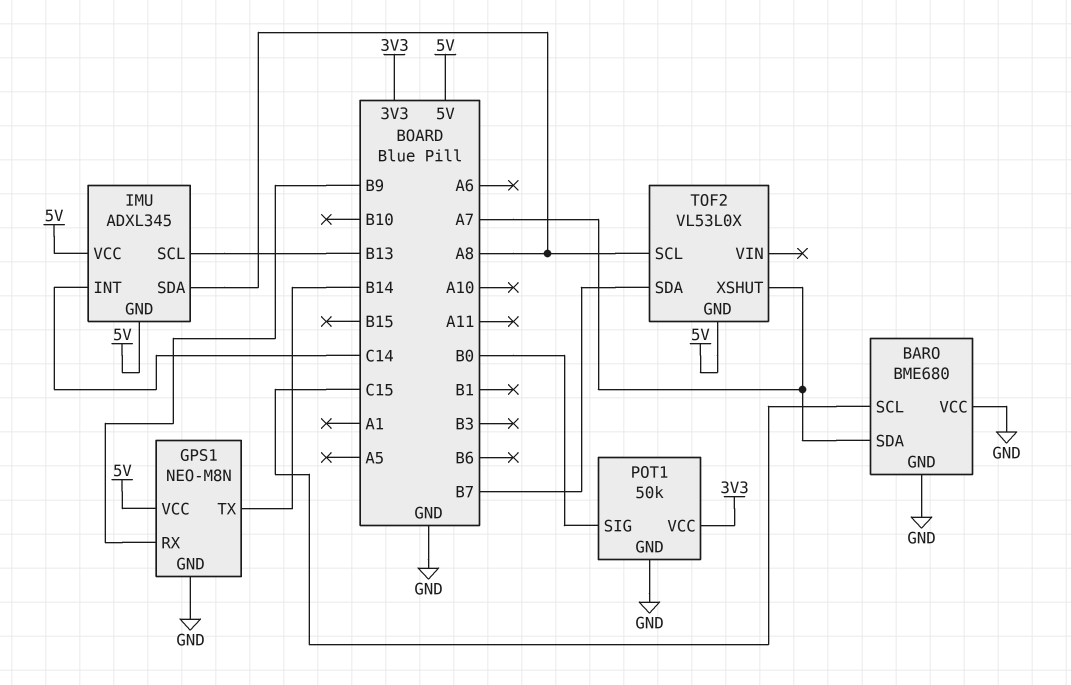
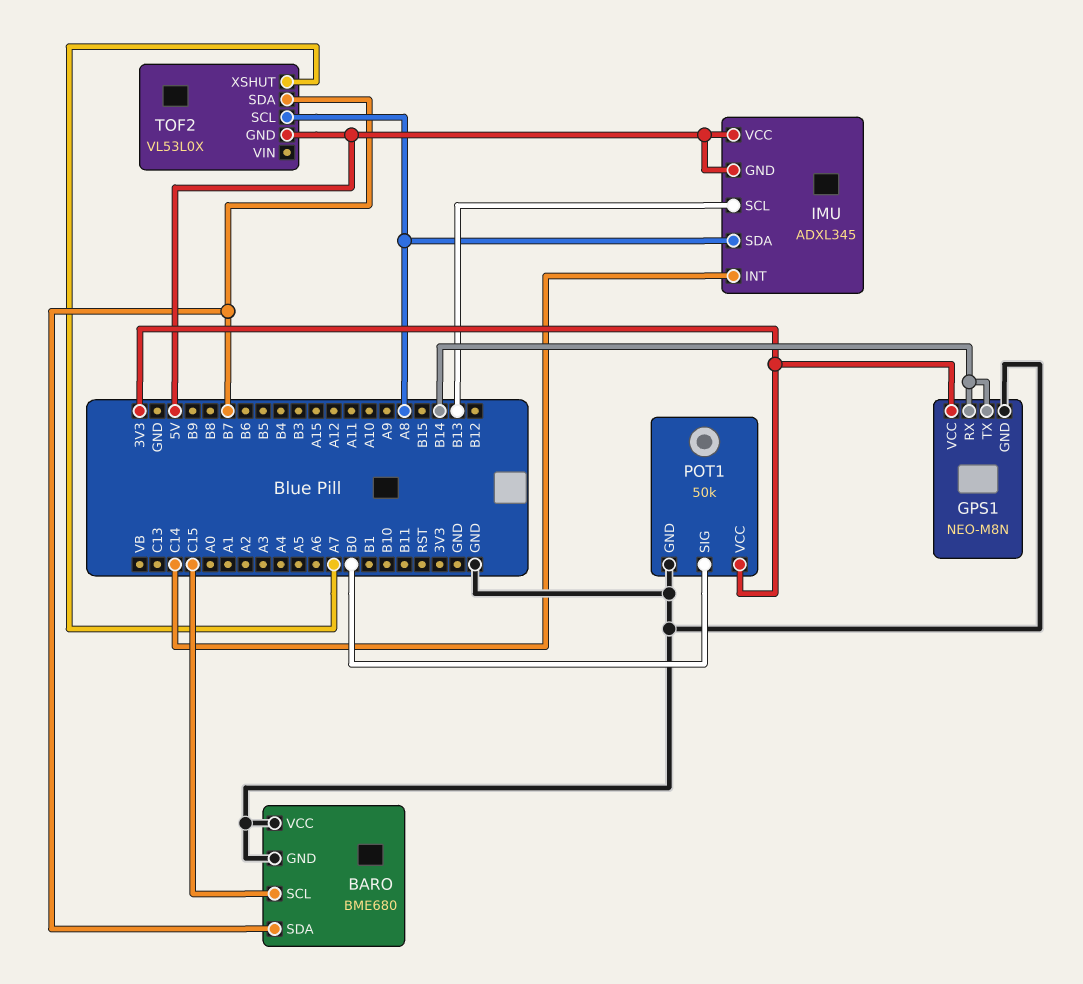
BARO pin SDA: A7 -> B7
GPS1 pin RX: B9 -> B14
GPS1 pin VCC: 5V -> 3V3

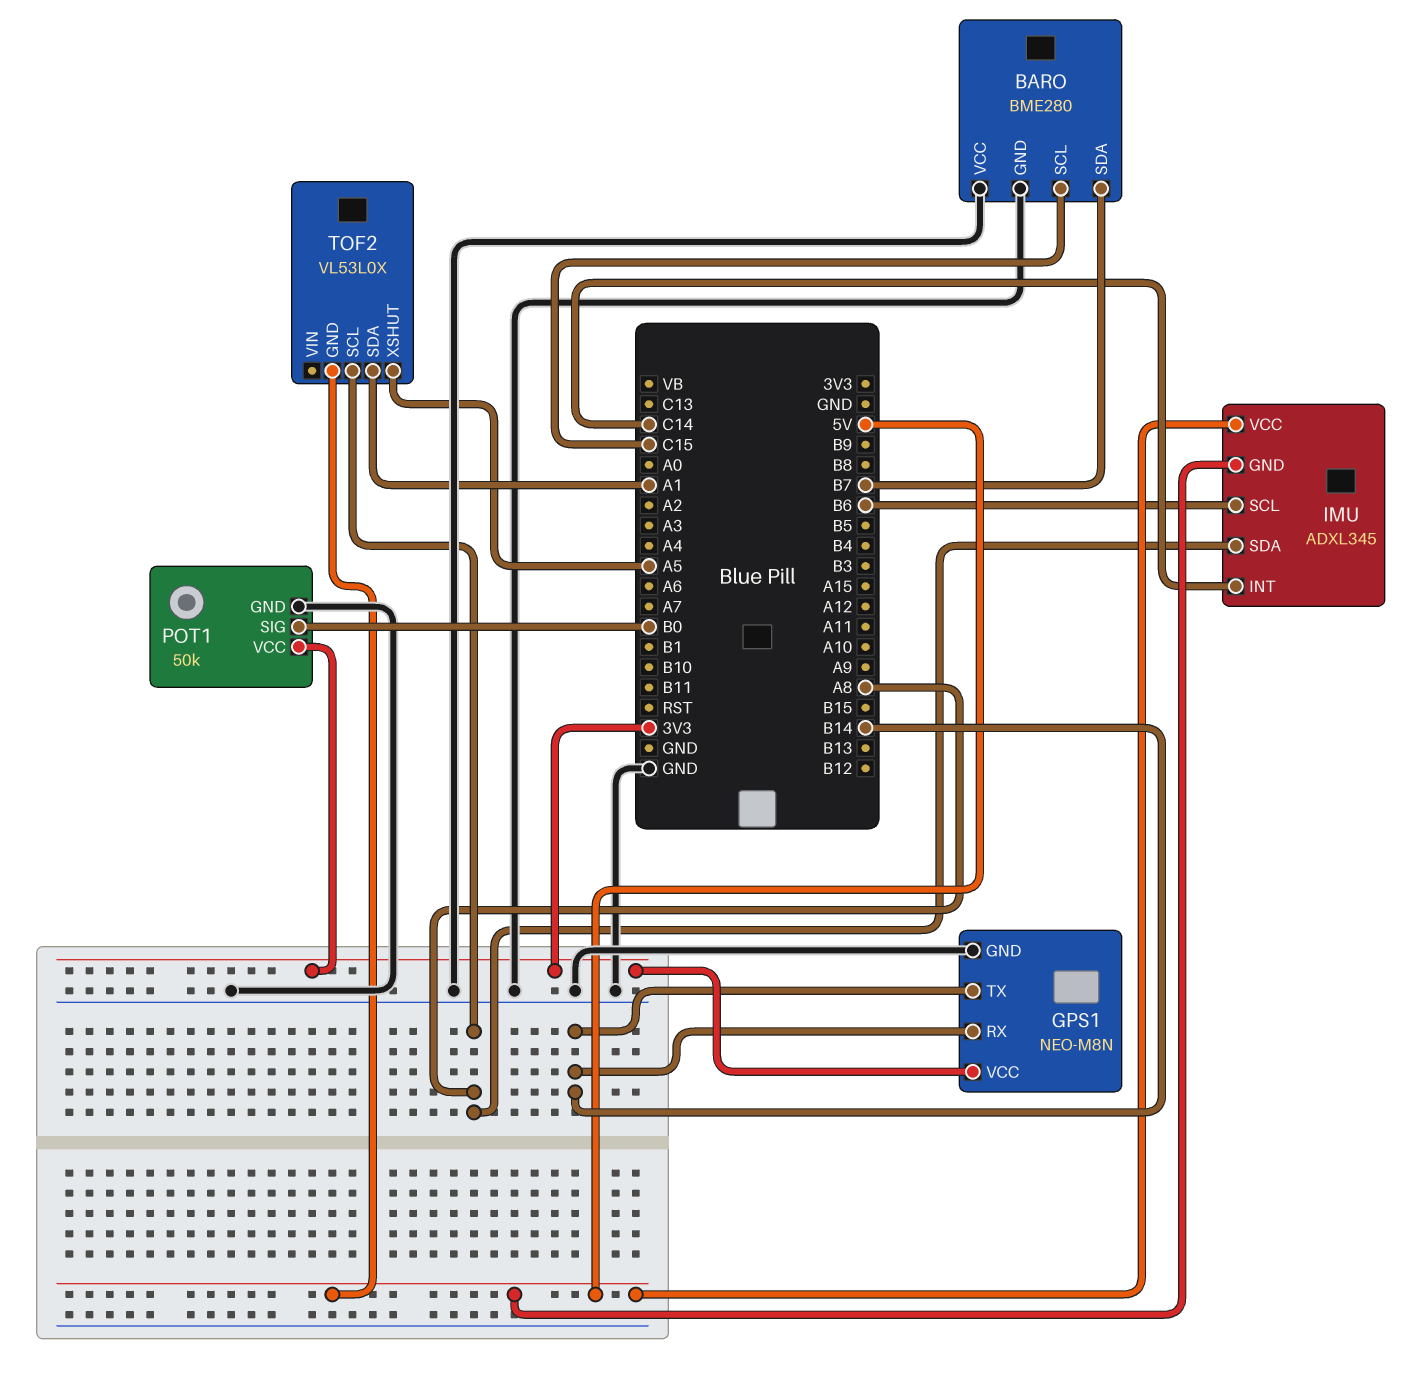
BARO: BME680 -> BME280
IMU pin SCL: B13 -> B6
TOF2 pin SDA: B7 -> A1
TOF2 pin XSHUT: A7 -> A5

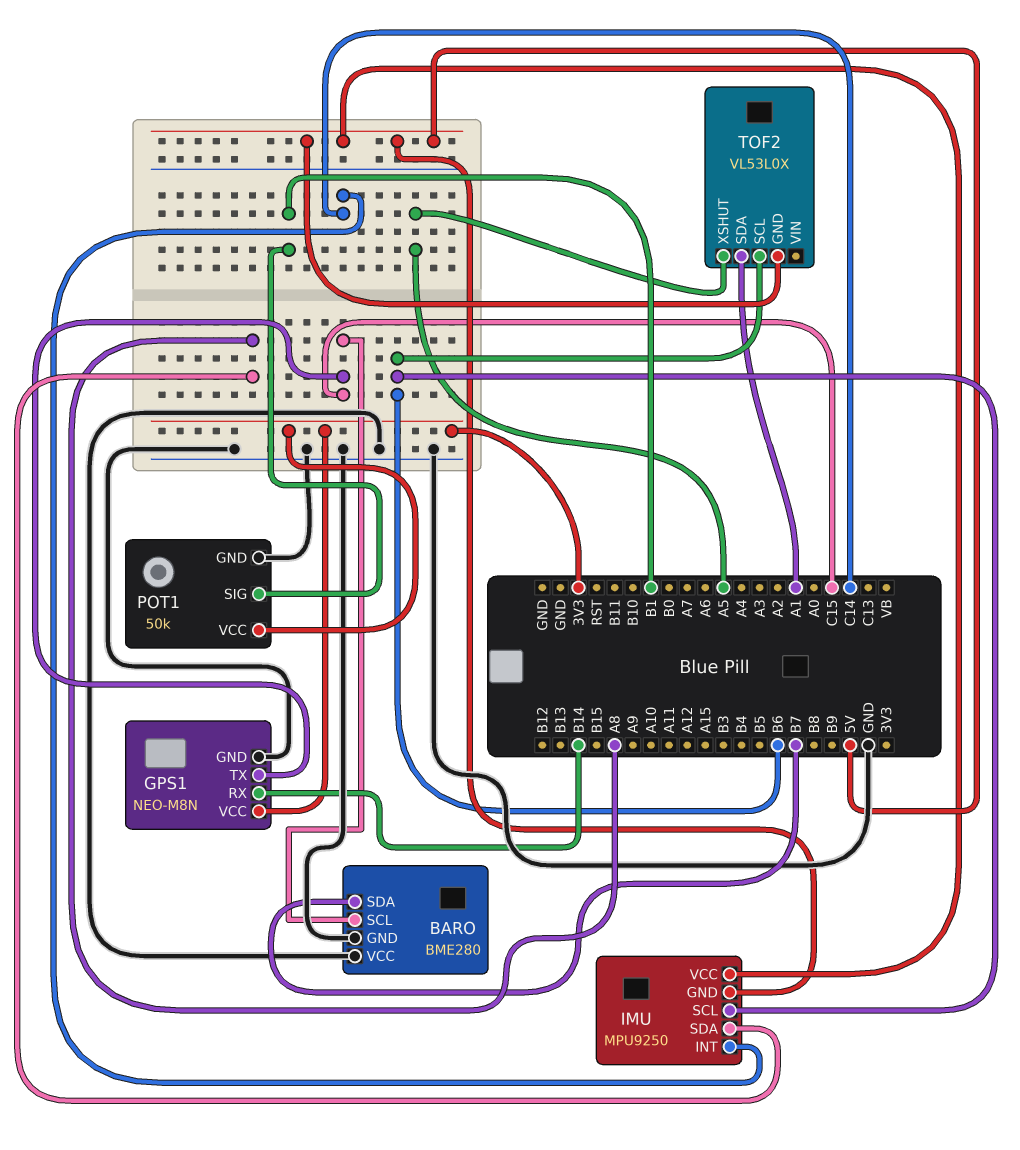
GPS1 pin TX: B14 -> C15
IMU: ADXL345 -> MPU9250
POT1 pin SIG: B0 -> B1
TOF2 pin SCL: A8 -> B6

